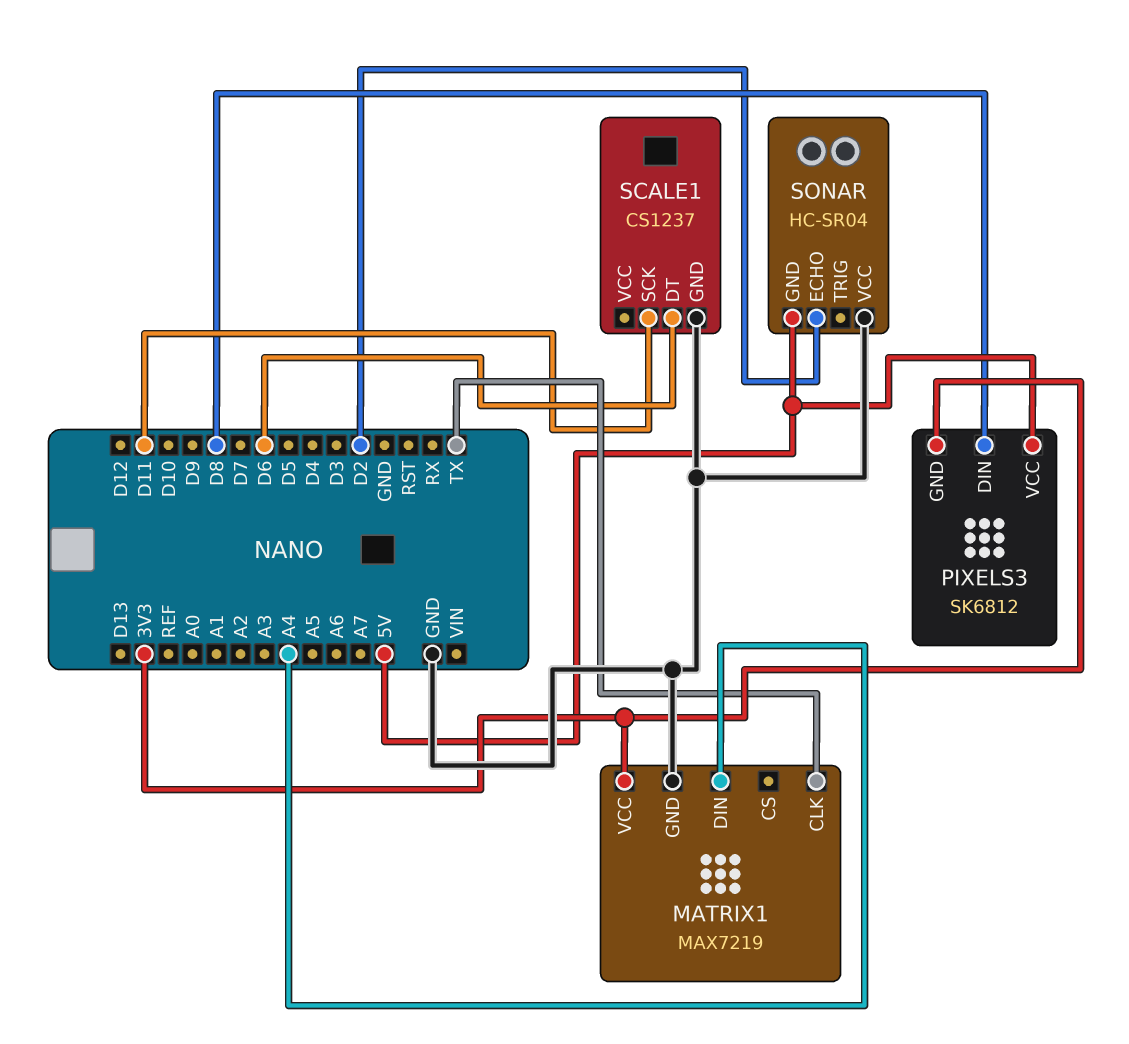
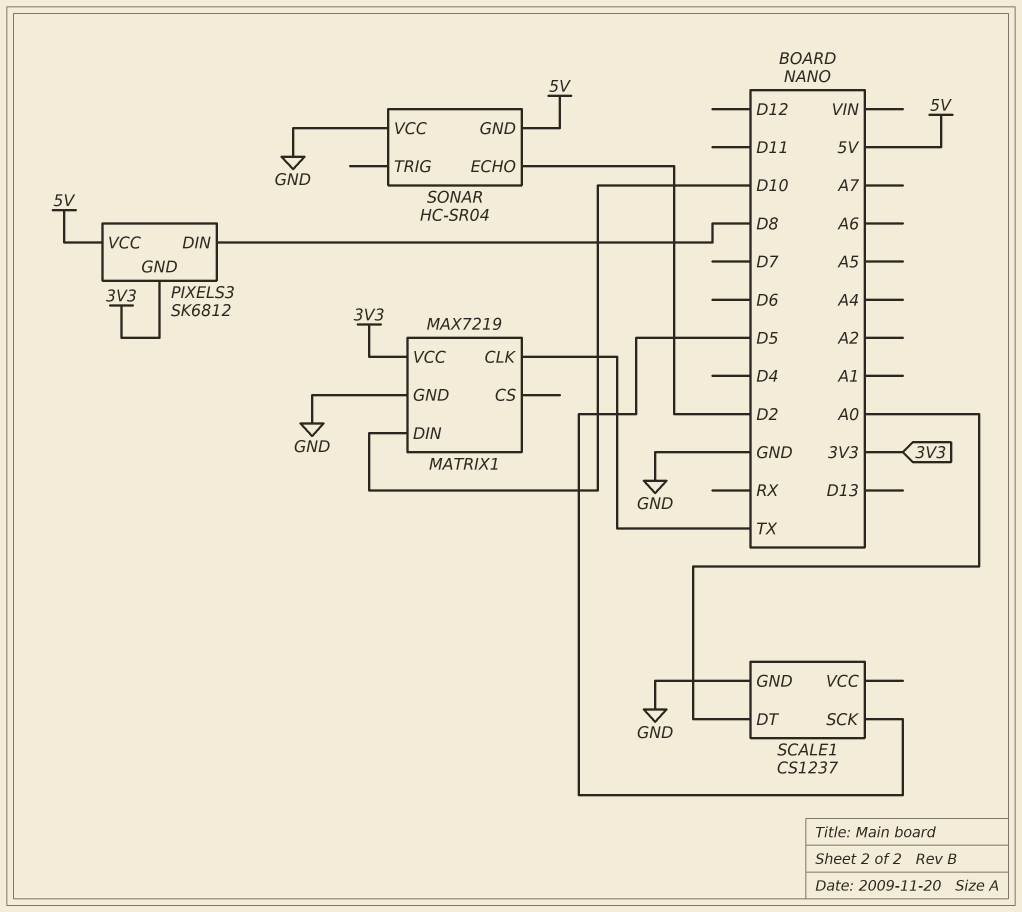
MATRIX1 pin DIN: A4 -> D10
SCALE1 pin DT: D6 -> A0
SCALE1 pin SCK: D11 -> D5

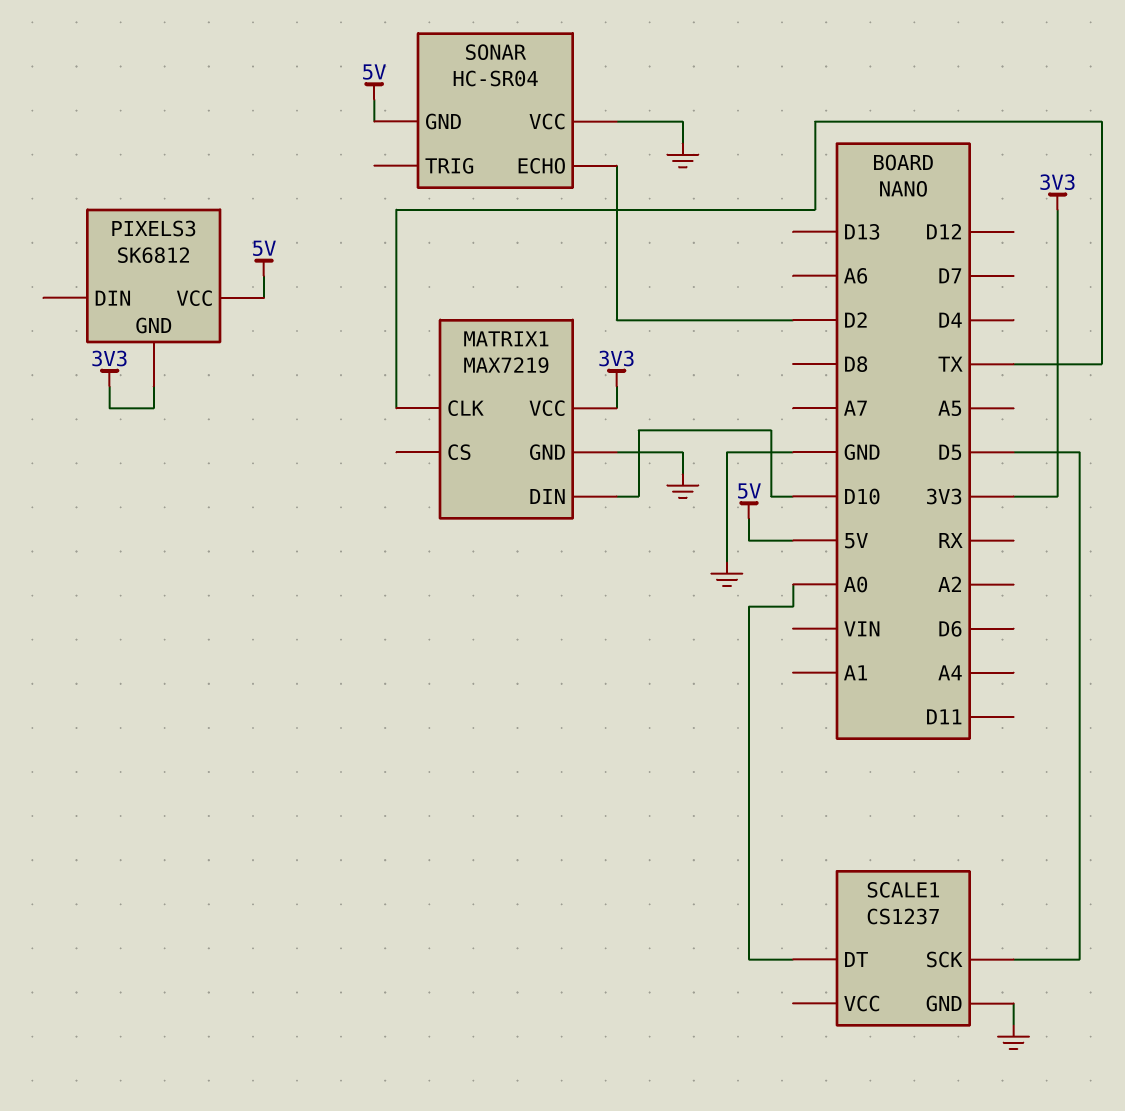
PIXELS3 pin DIN: D8 -> none

